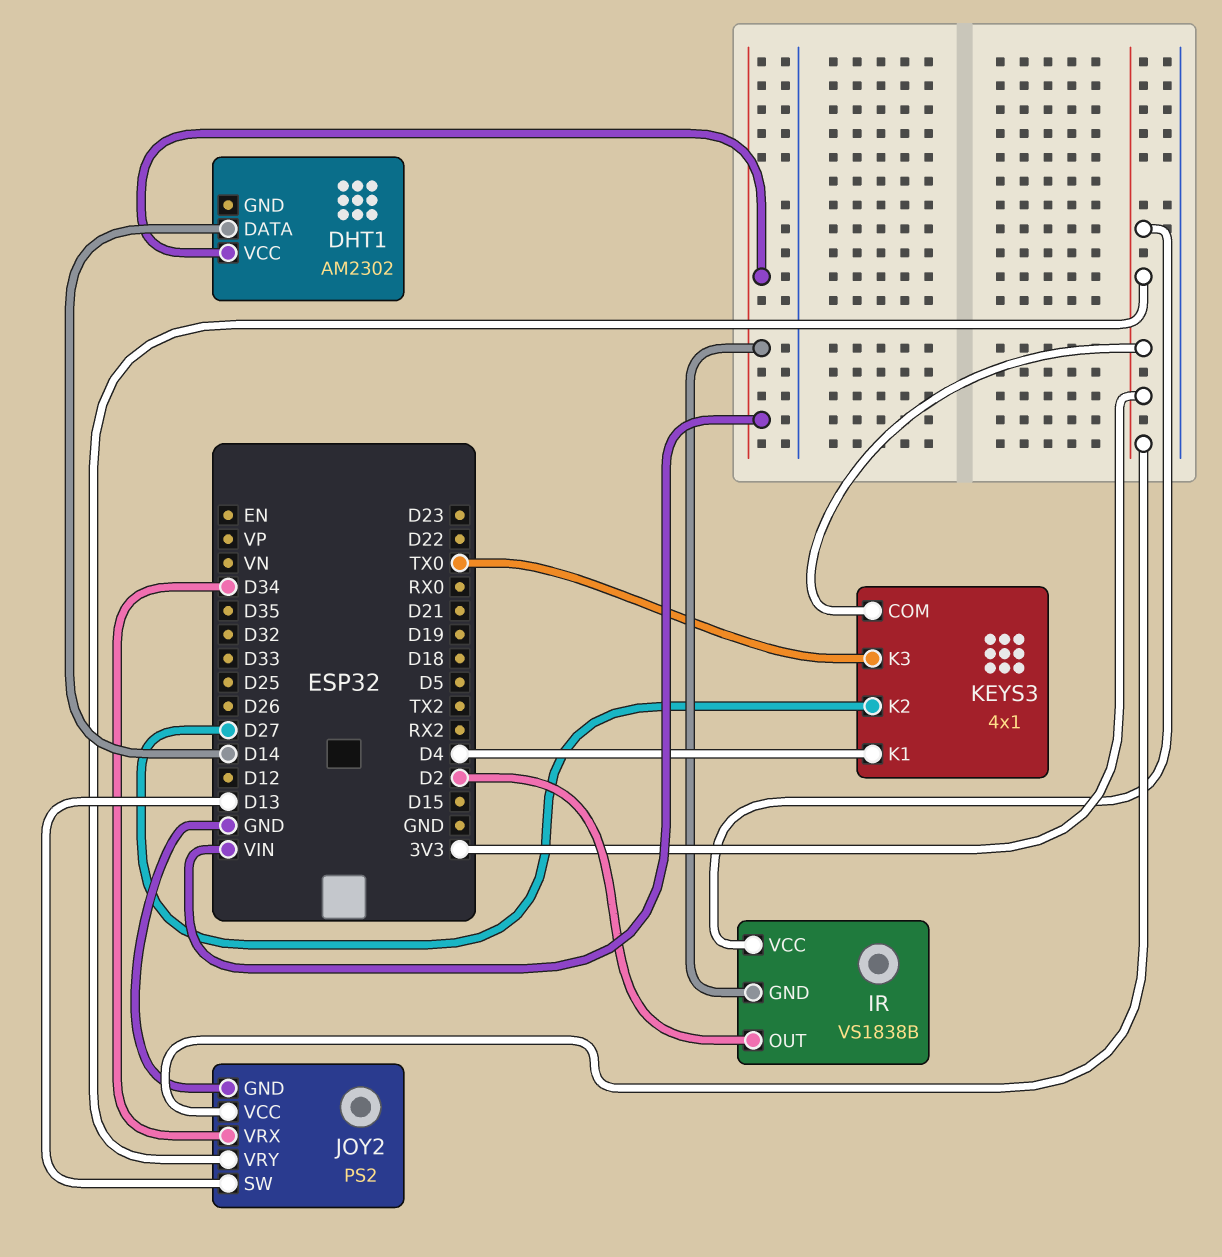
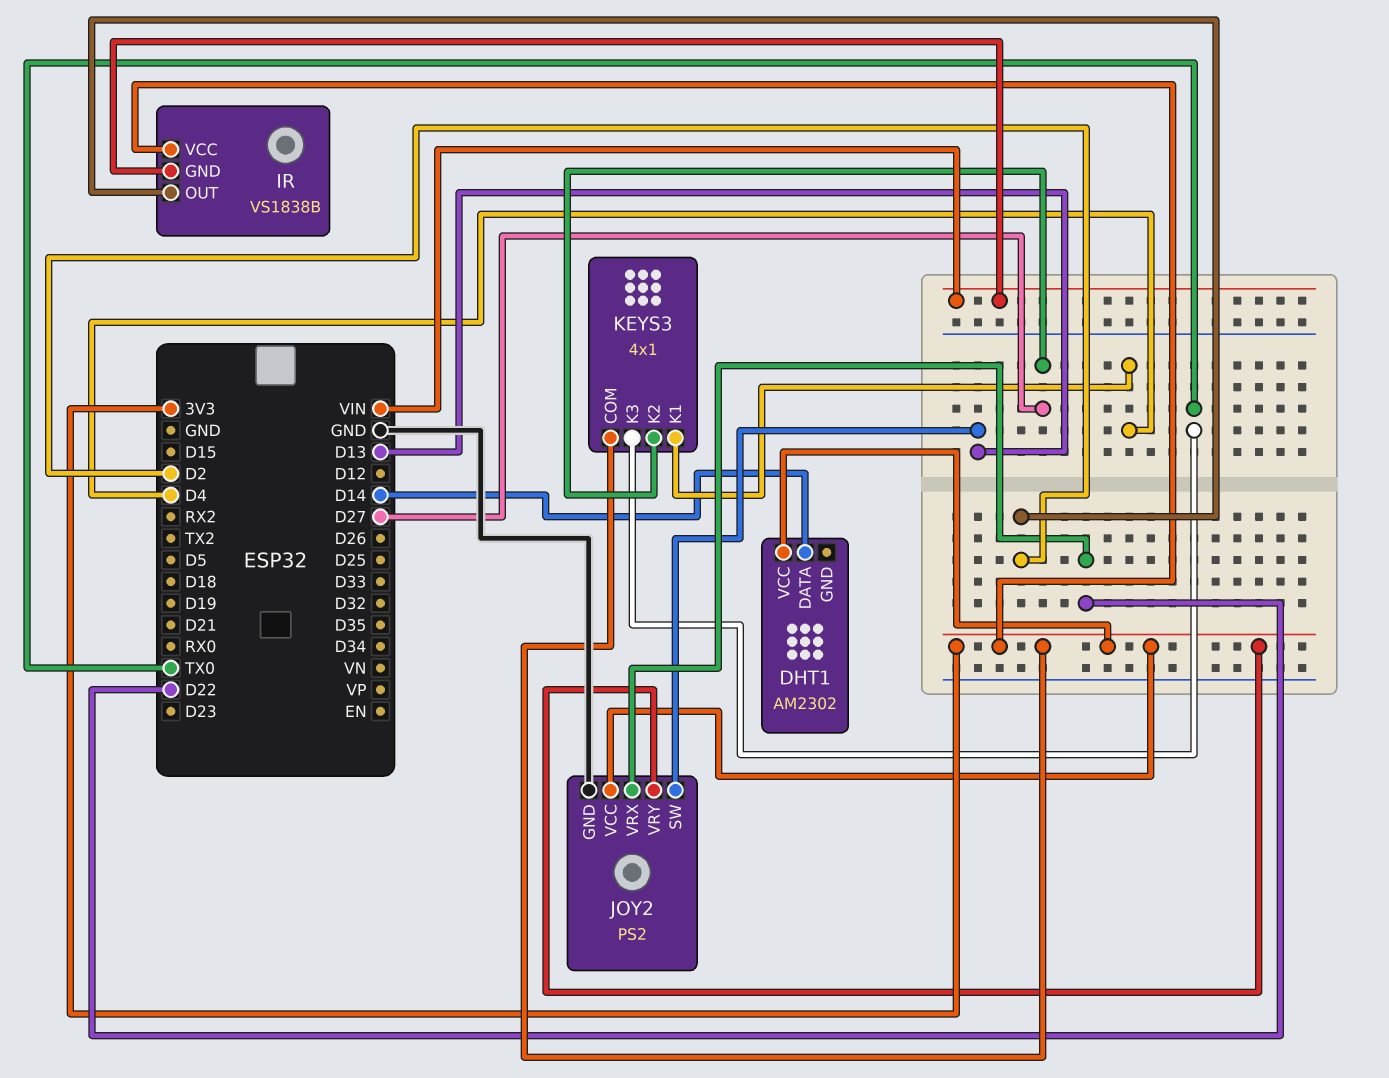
DHT1 pin VCC: VIN -> 3V3
JOY2 pin VRX: D34 -> D22

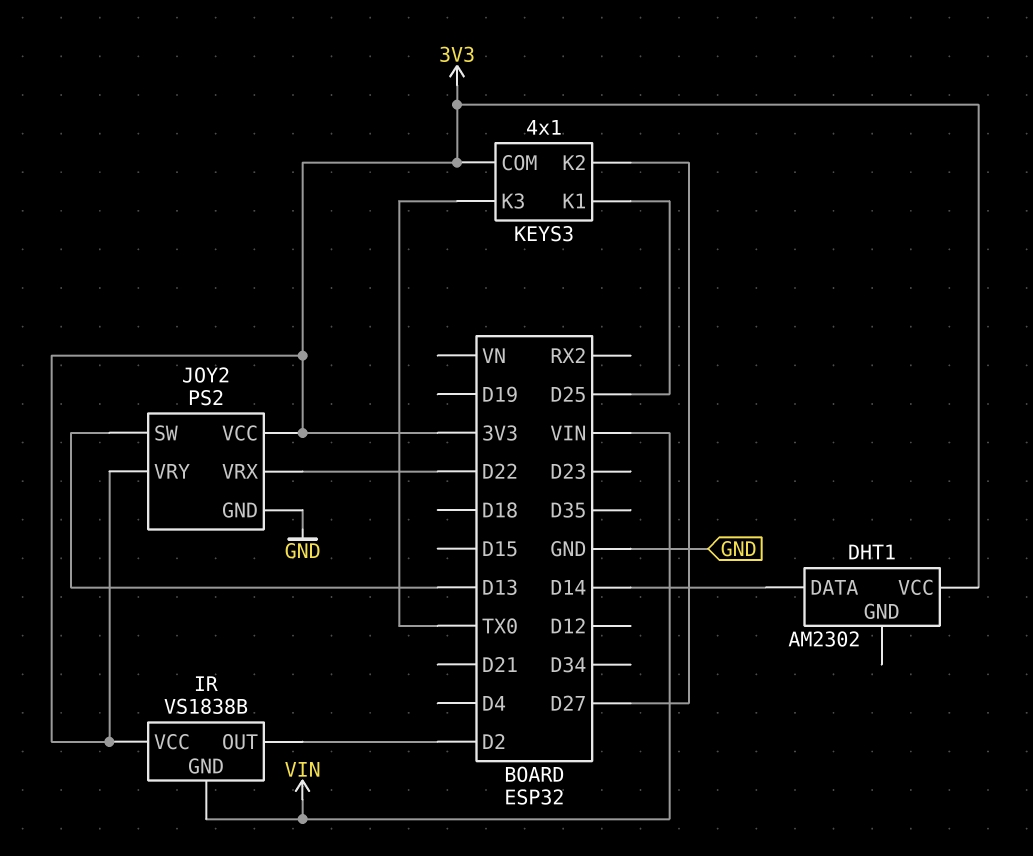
KEYS3 pin K1: D4 -> D25

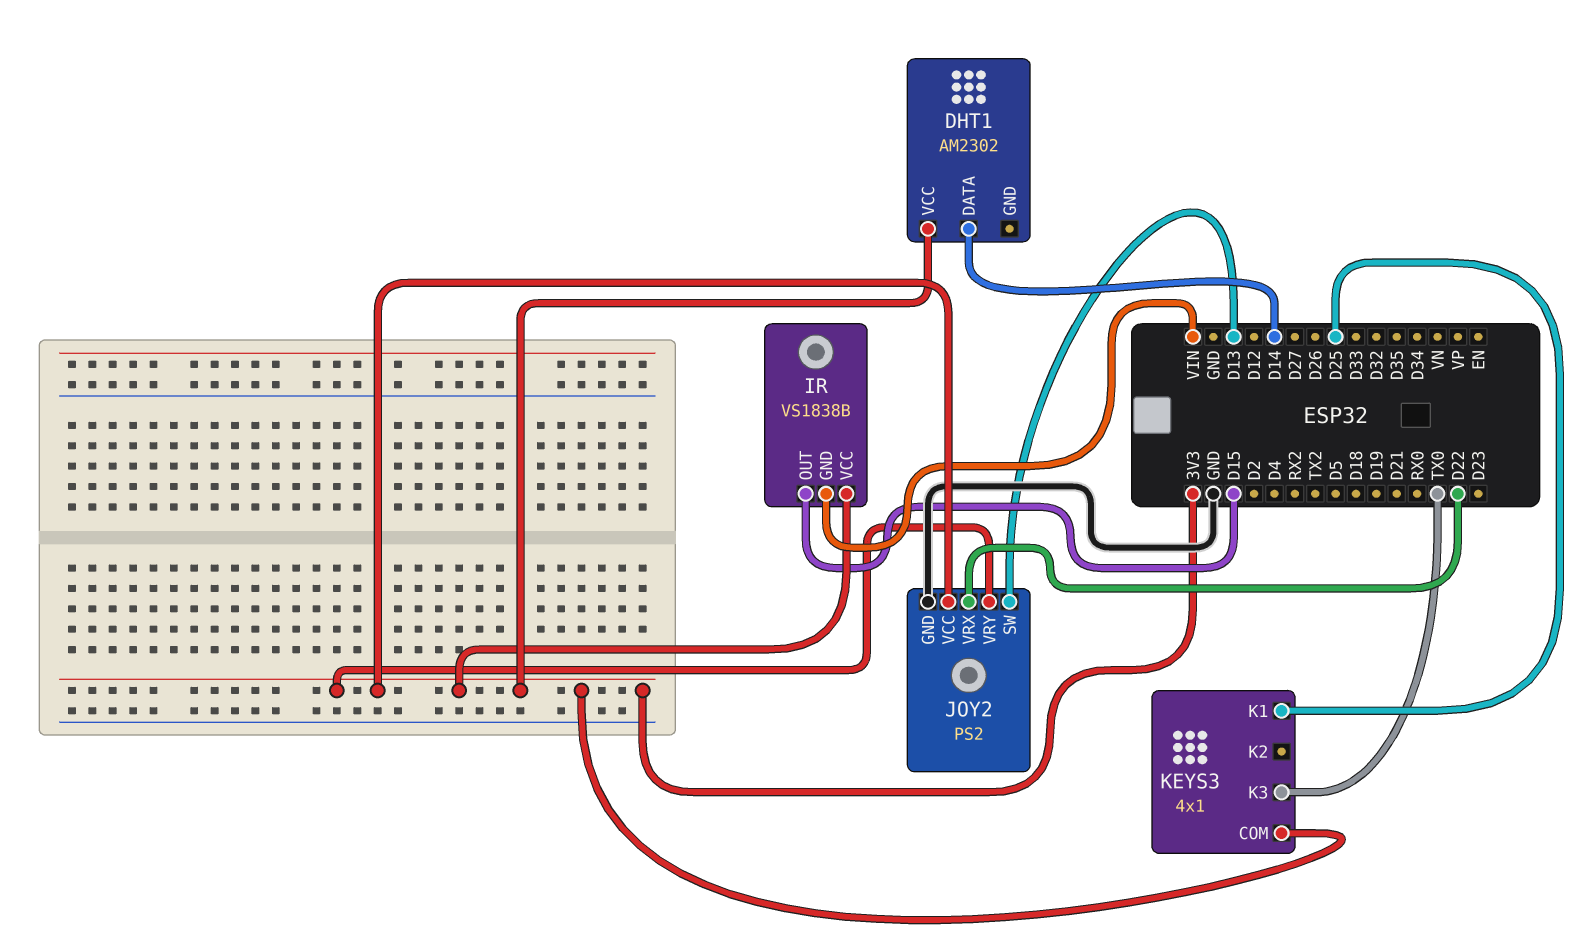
IR pin OUT: D2 -> D15
KEYS3 pin K2: D27 -> none

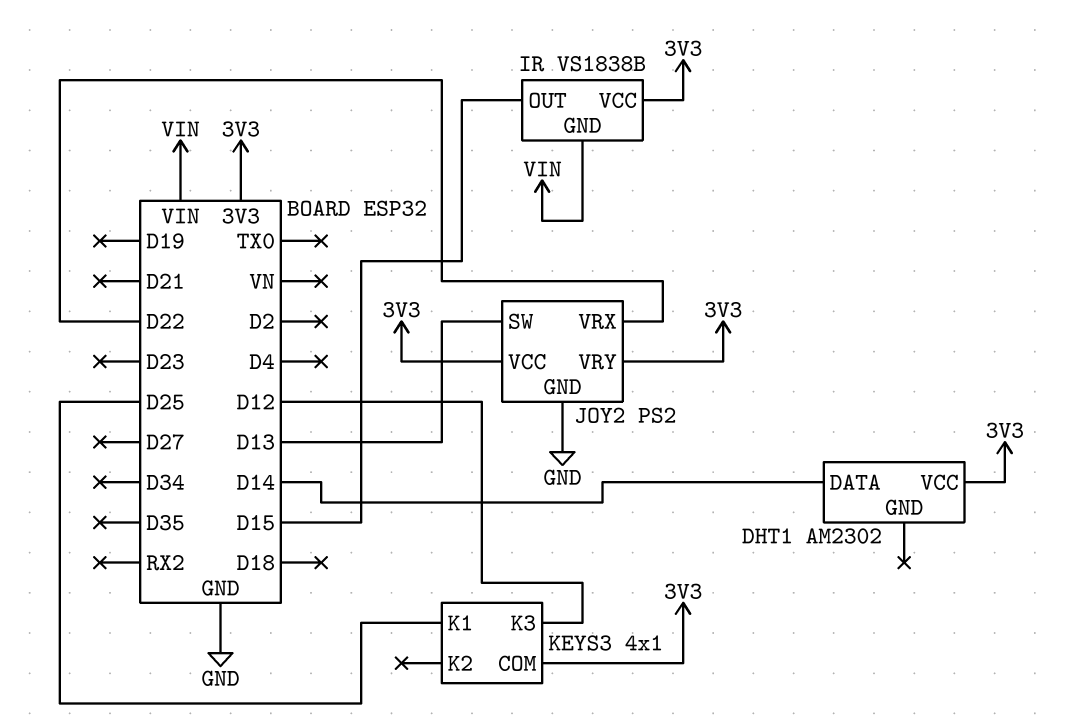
KEYS3 pin K3: TX0 -> D12

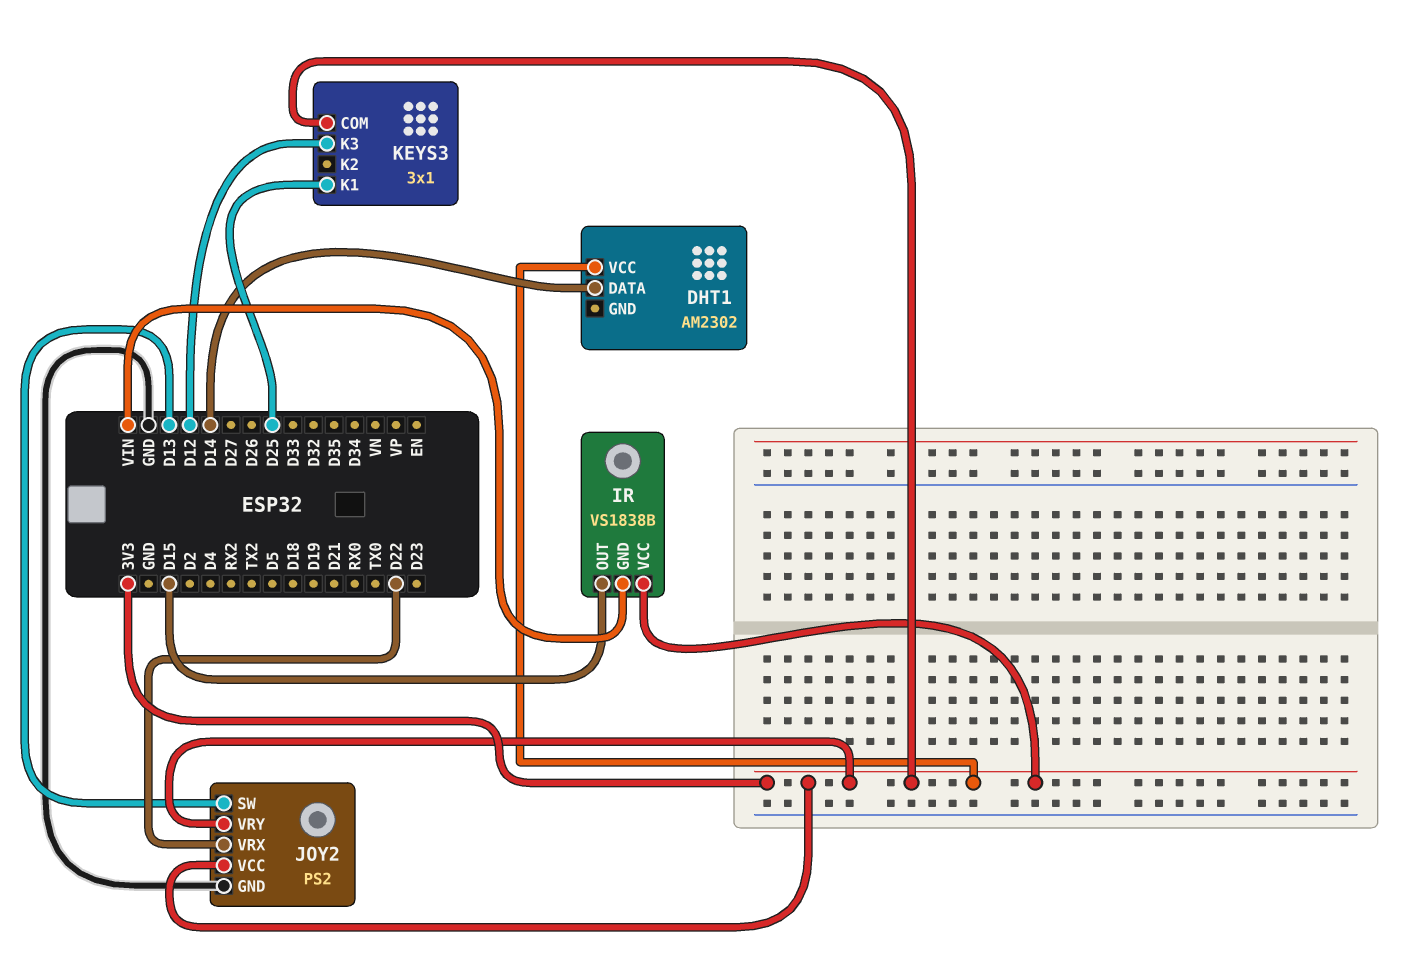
KEYS3: 4x1 -> 3x1

